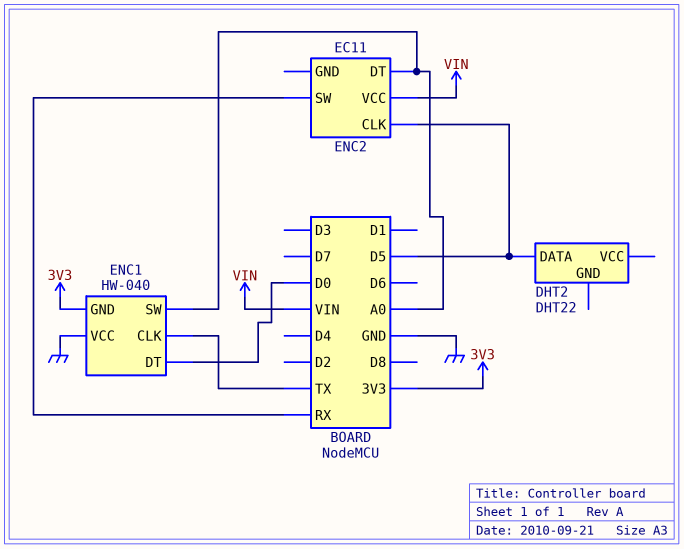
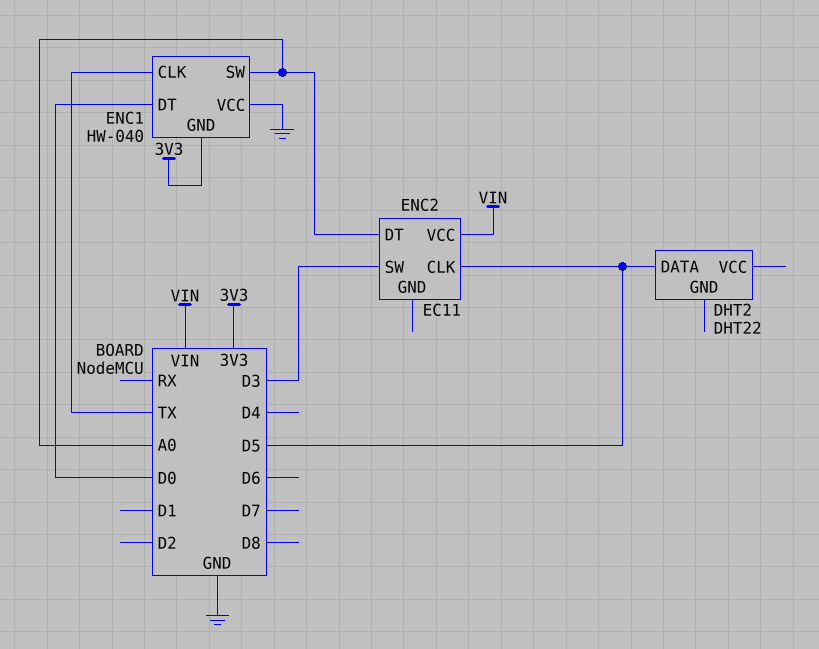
ENC2 pin SW: RX -> D3

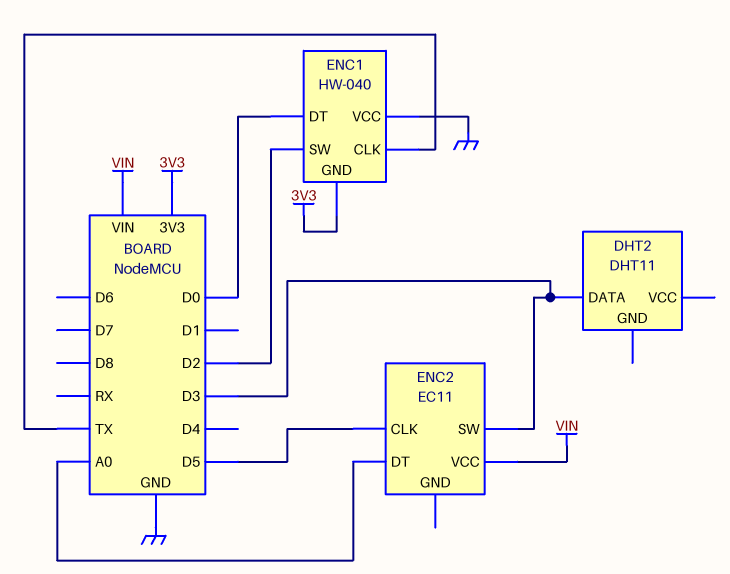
DHT2: DHT22 -> DHT11
DHT2 pin DATA: D5 -> D3
ENC1 pin SW: A0 -> D2

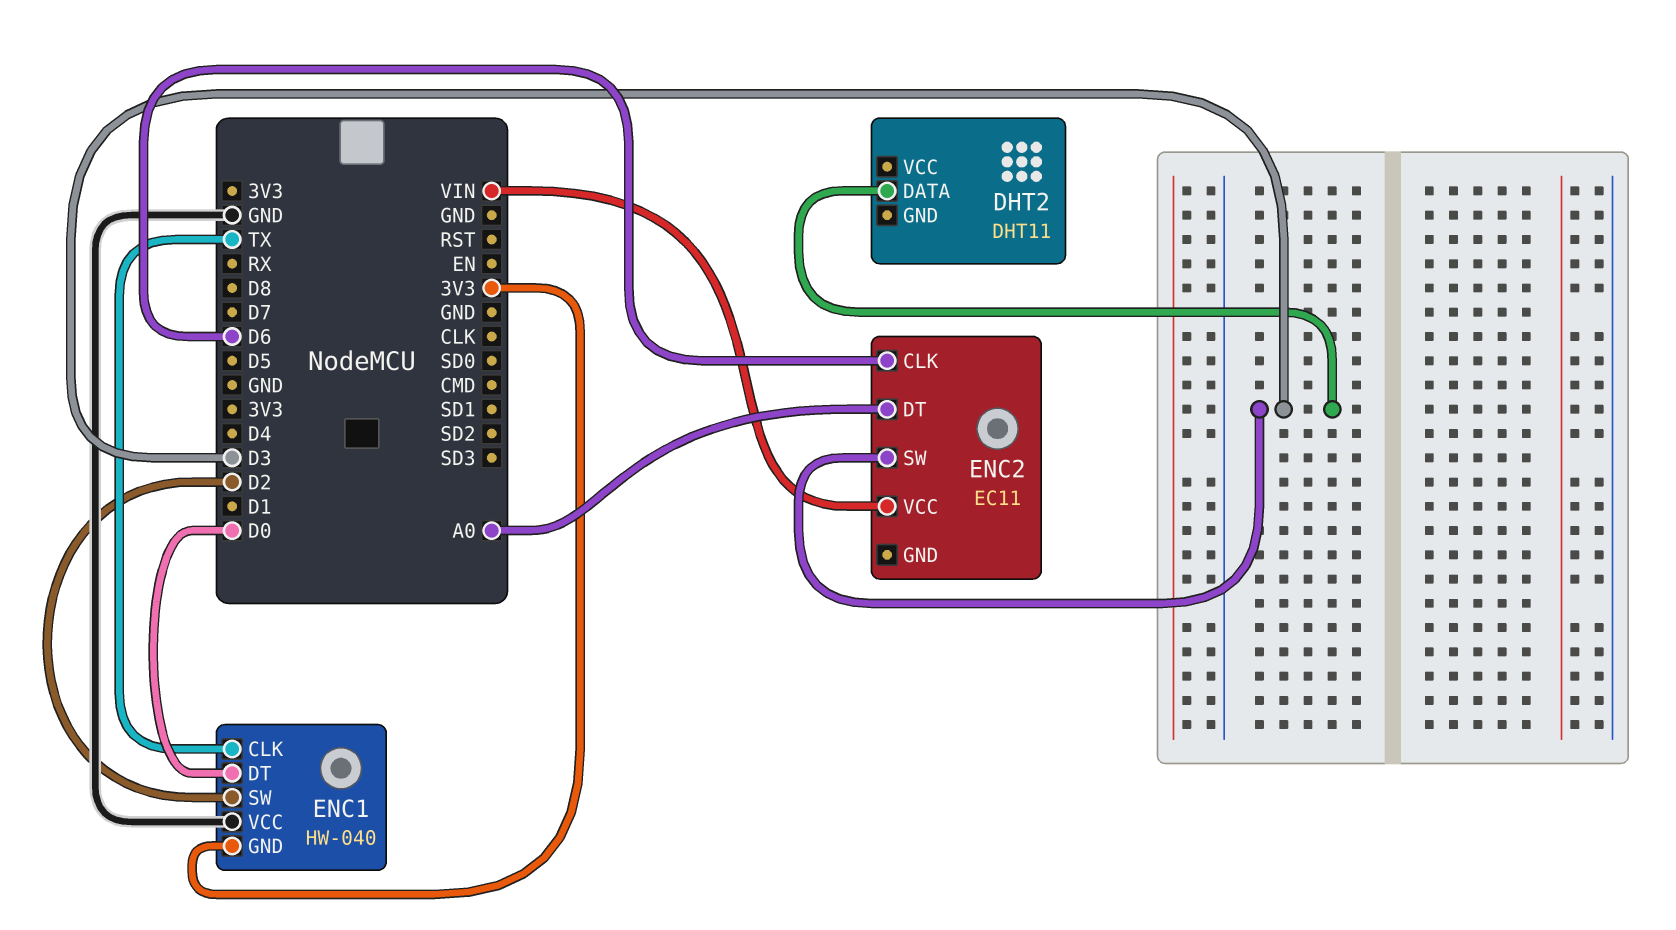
ENC2 pin CLK: D5 -> D6

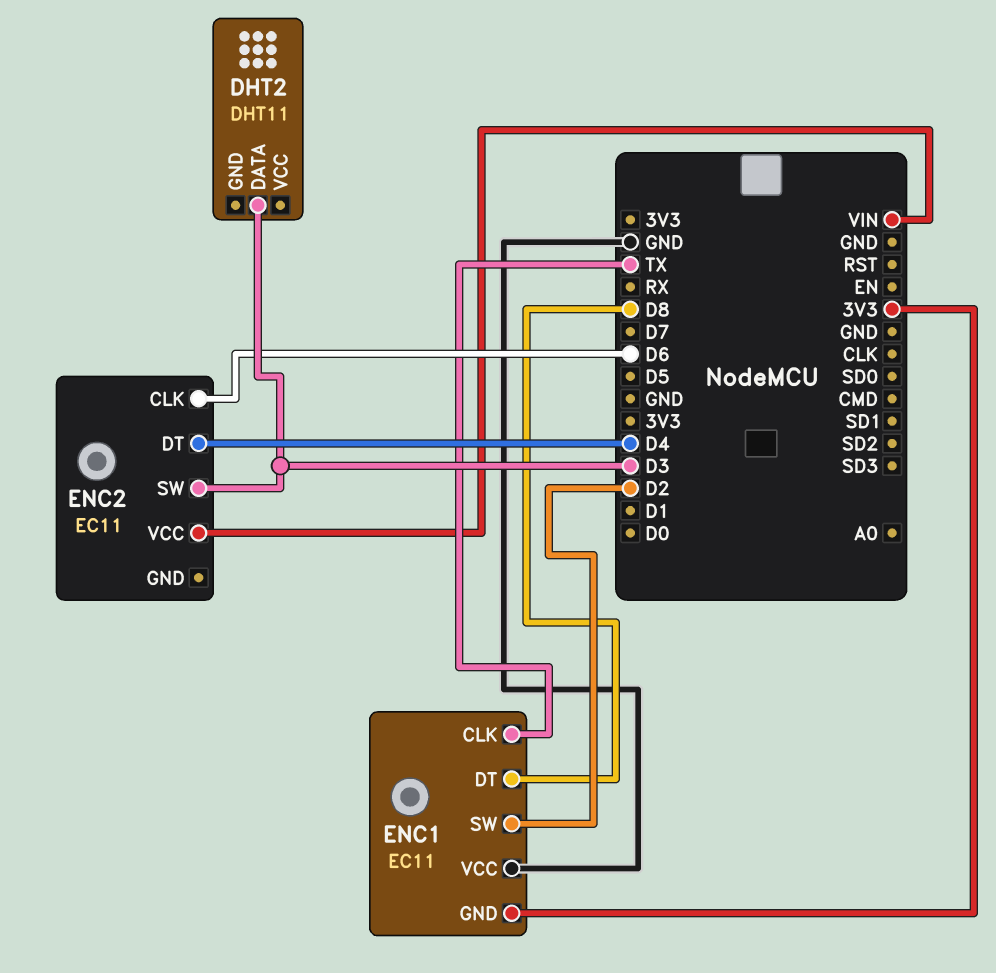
ENC1: HW-040 -> EC11
ENC1 pin DT: D0 -> D8
ENC2 pin DT: A0 -> D4

